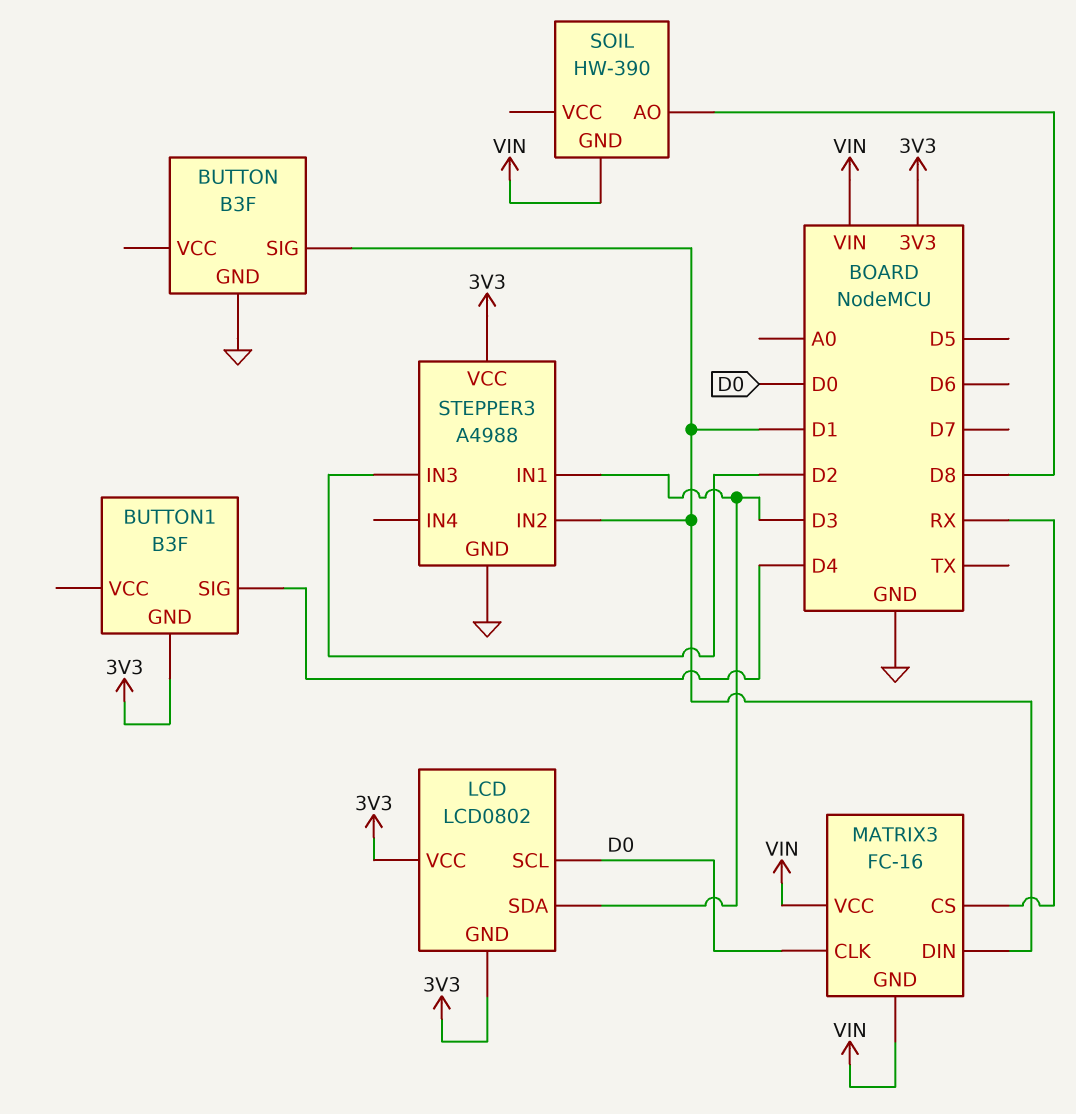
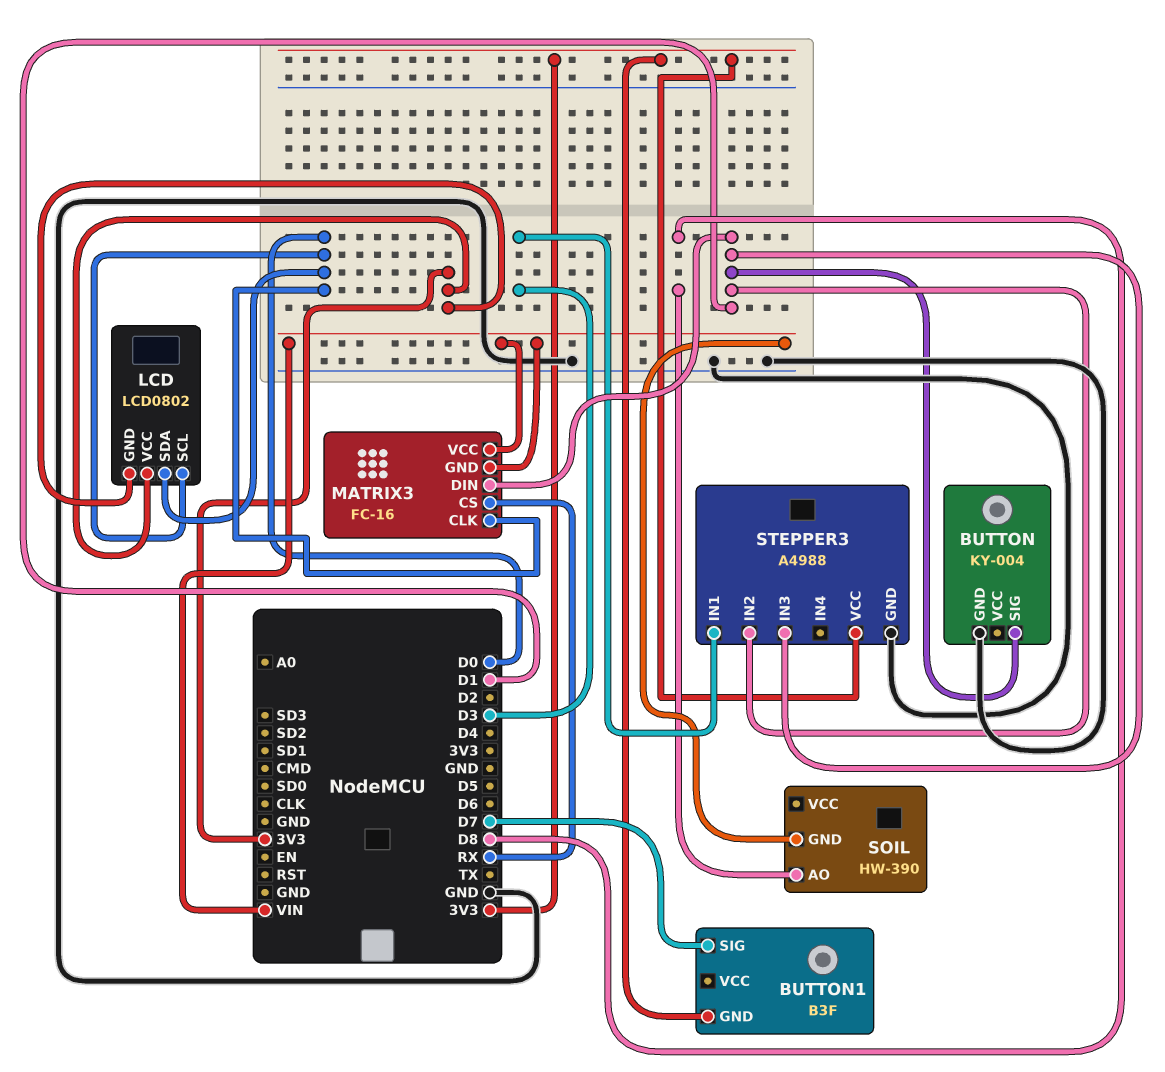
BUTTON: B3F -> KY-004
BUTTON1 pin SIG: D4 -> D7
LCD pin SDA: D3 -> D0
STEPPER3 pin IN3: D2 -> D1

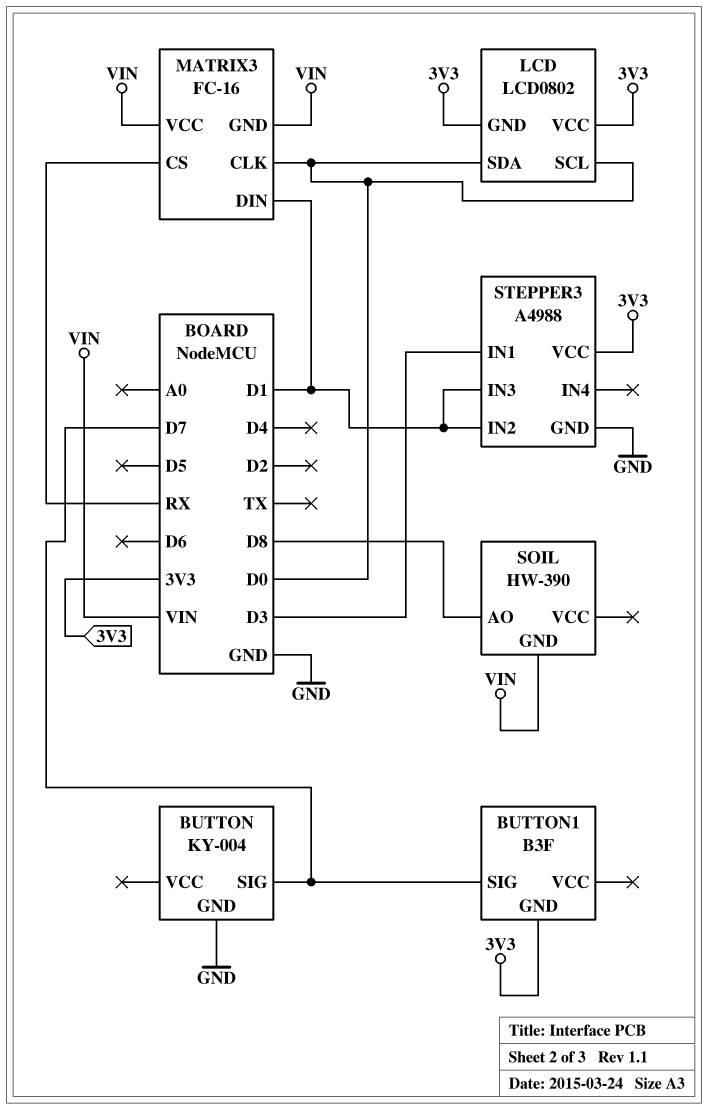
BUTTON pin SIG: D1 -> D7

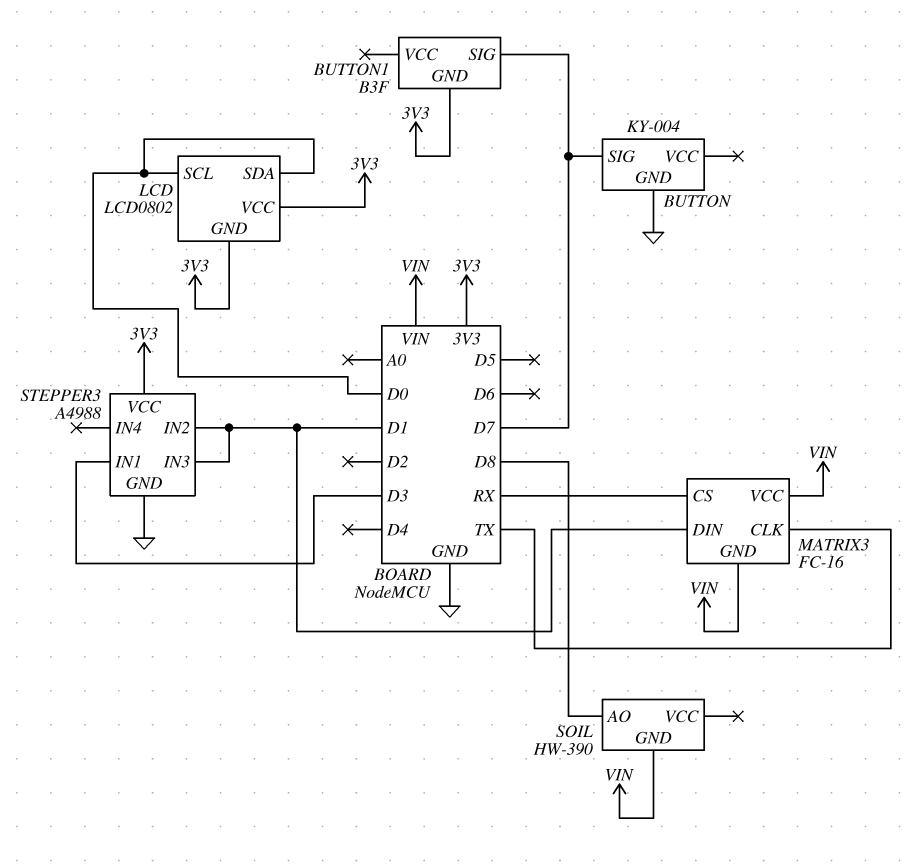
MATRIX3 pin CLK: D0 -> TX

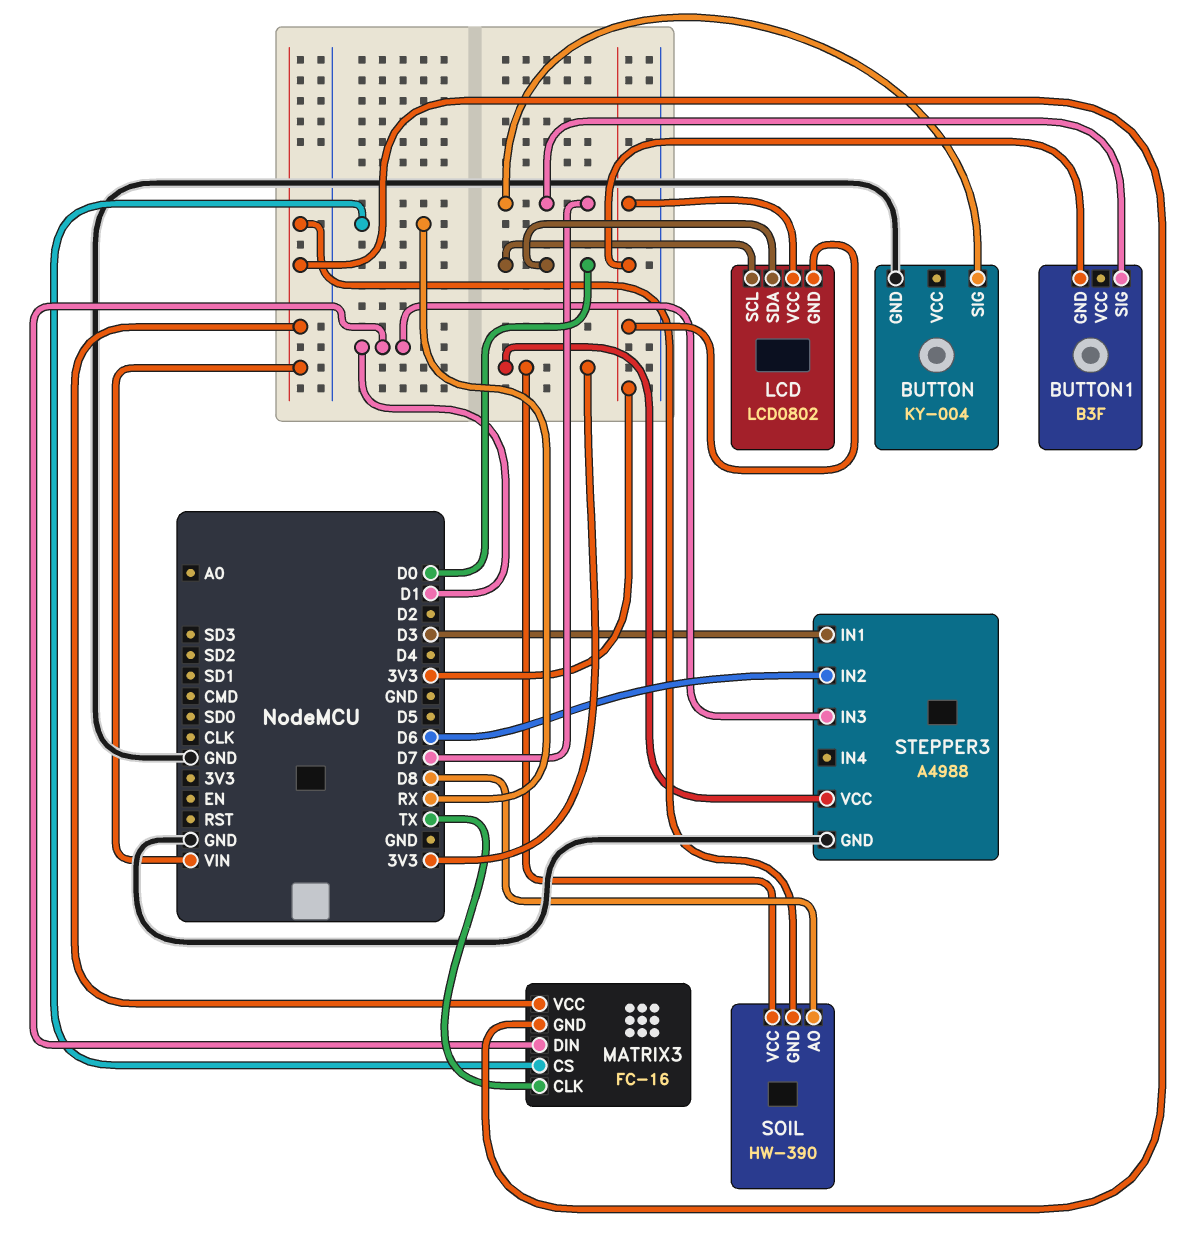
SOIL pin VCC: none -> 3V3
STEPPER3 pin IN2: D1 -> D6

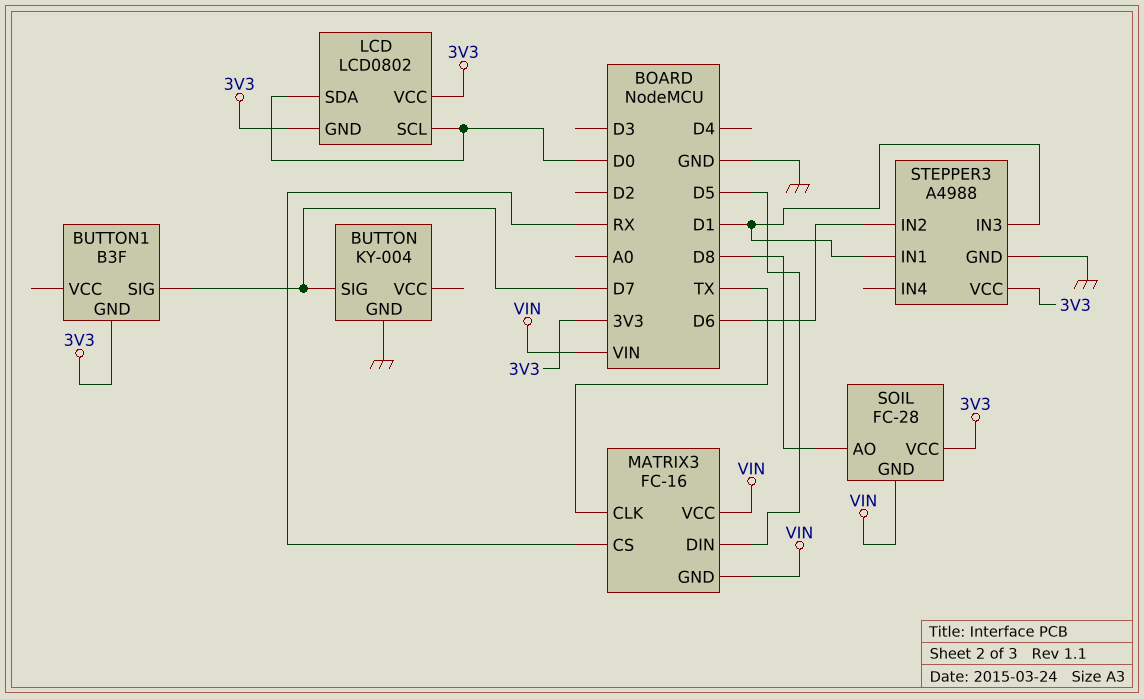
MATRIX3 pin DIN: D1 -> D5
SOIL: HW-390 -> FC-28
STEPPER3 pin IN1: D3 -> D1

